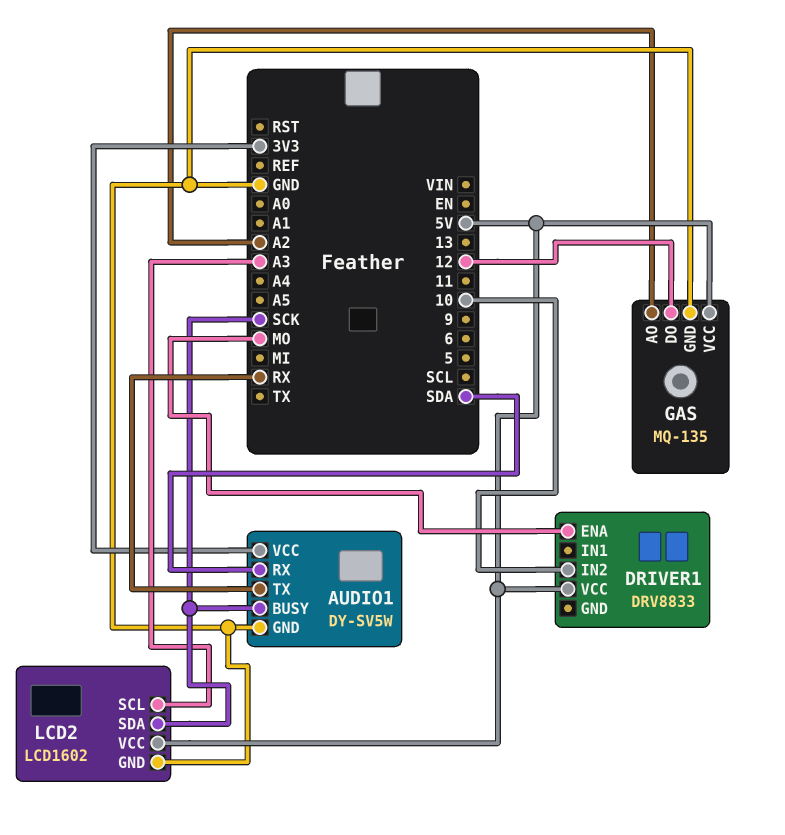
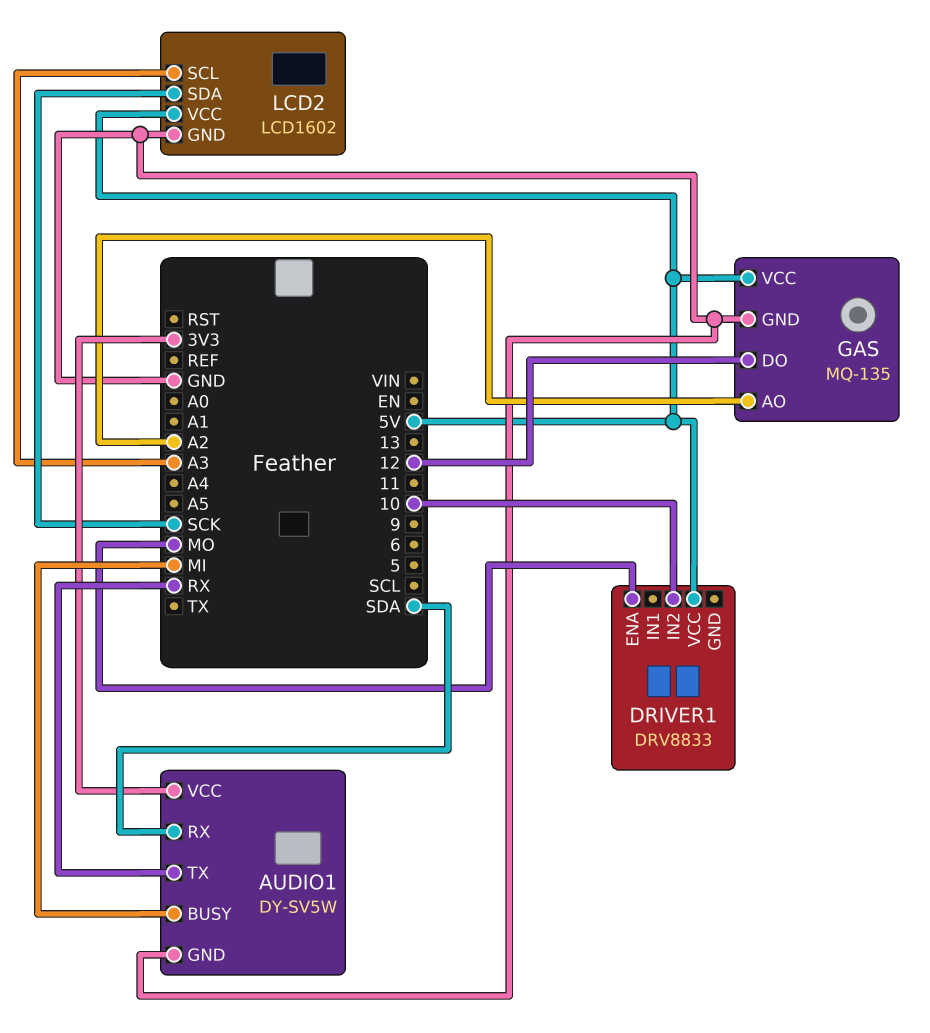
AUDIO1 pin BUSY: SCK -> MI

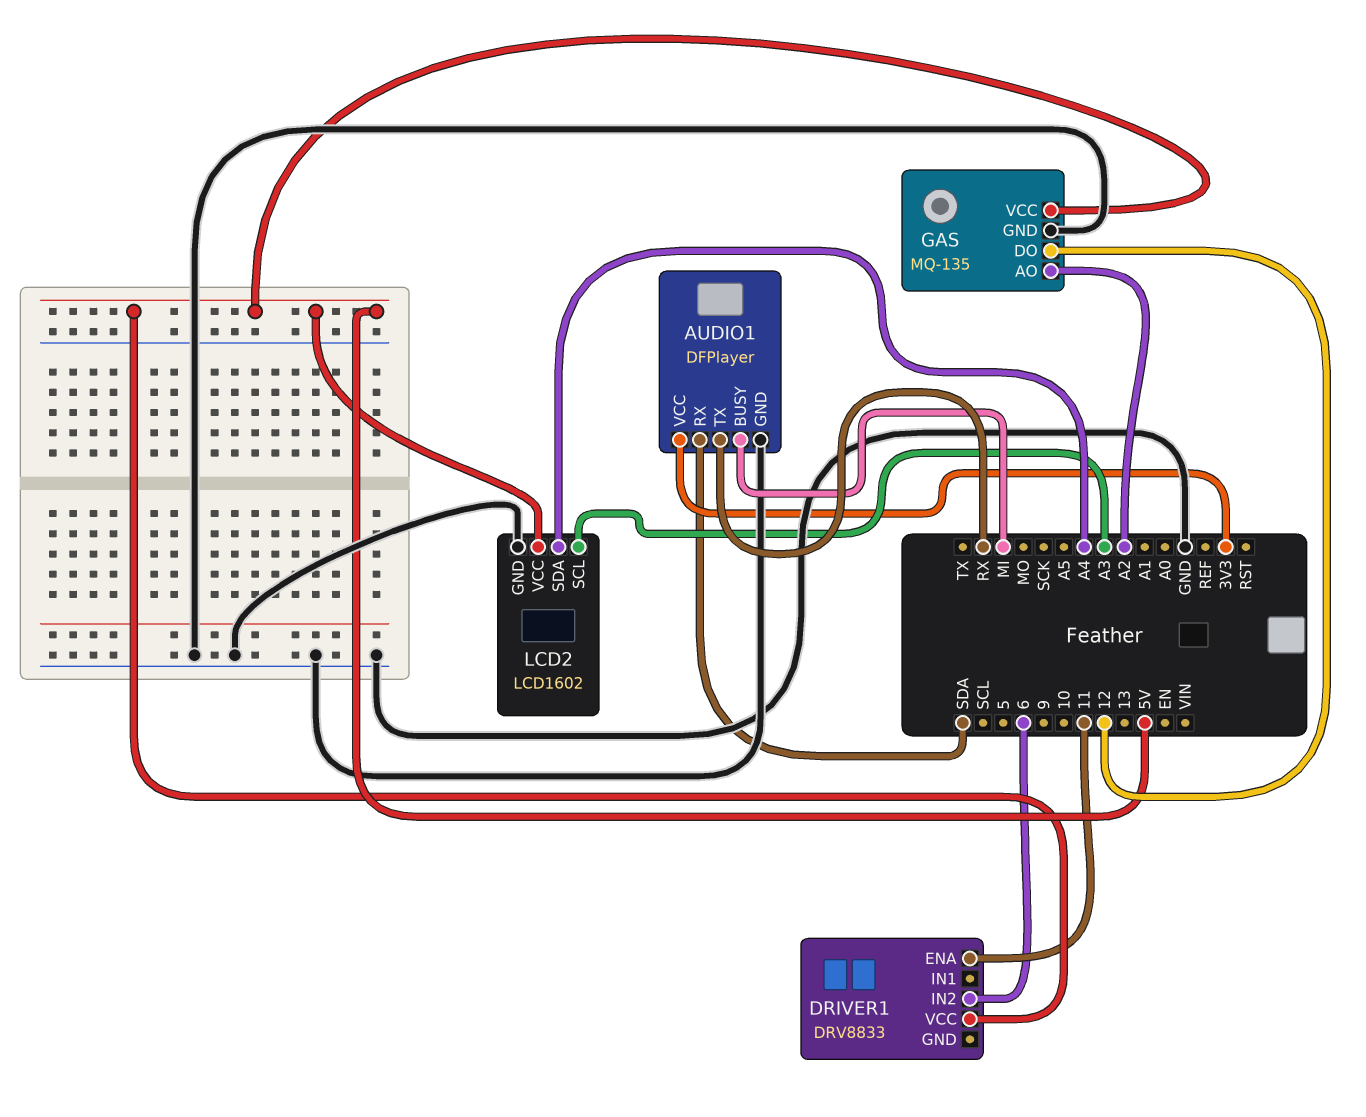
AUDIO1: DY-SV5W -> DFPlayer
DRIVER1 pin ENA: MO -> 11
DRIVER1 pin IN2: 10 -> 6
LCD2 pin SDA: SCK -> A4

